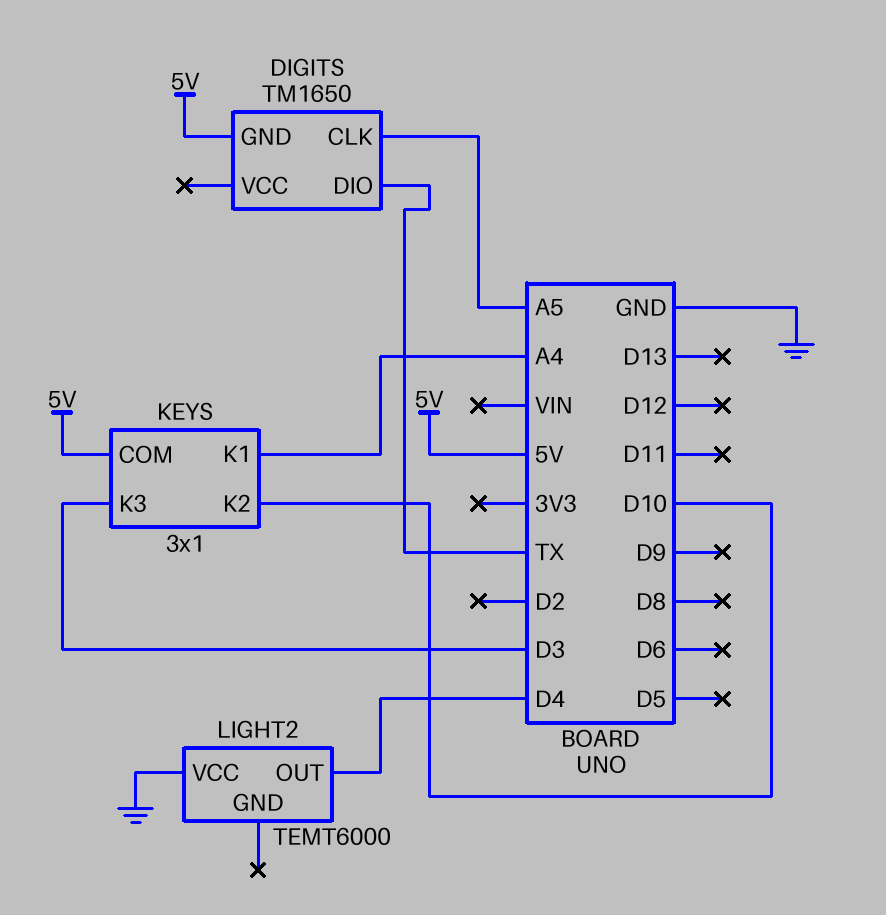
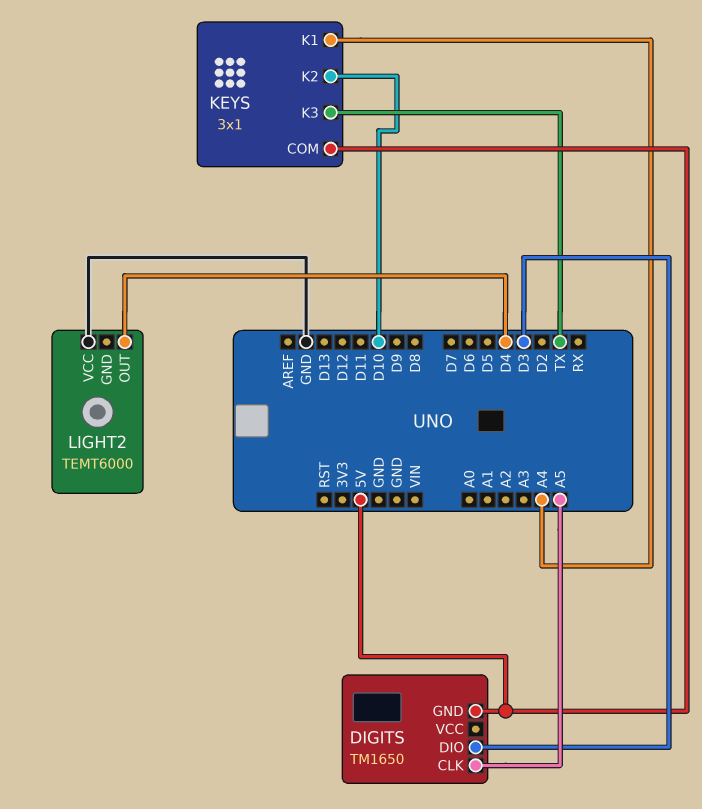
DIGITS pin DIO: TX -> D3
KEYS pin K3: D3 -> TX

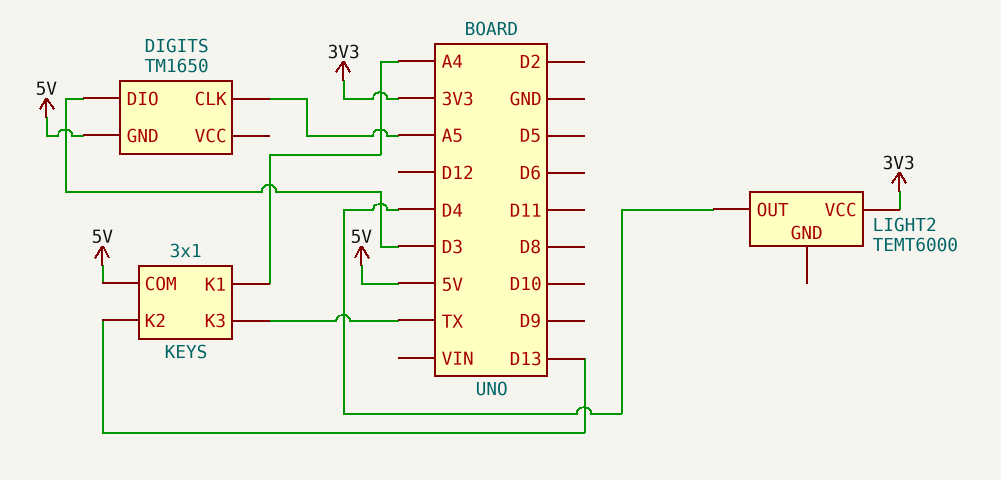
KEYS pin K2: D10 -> D13
LIGHT2 pin VCC: GND -> 3V3

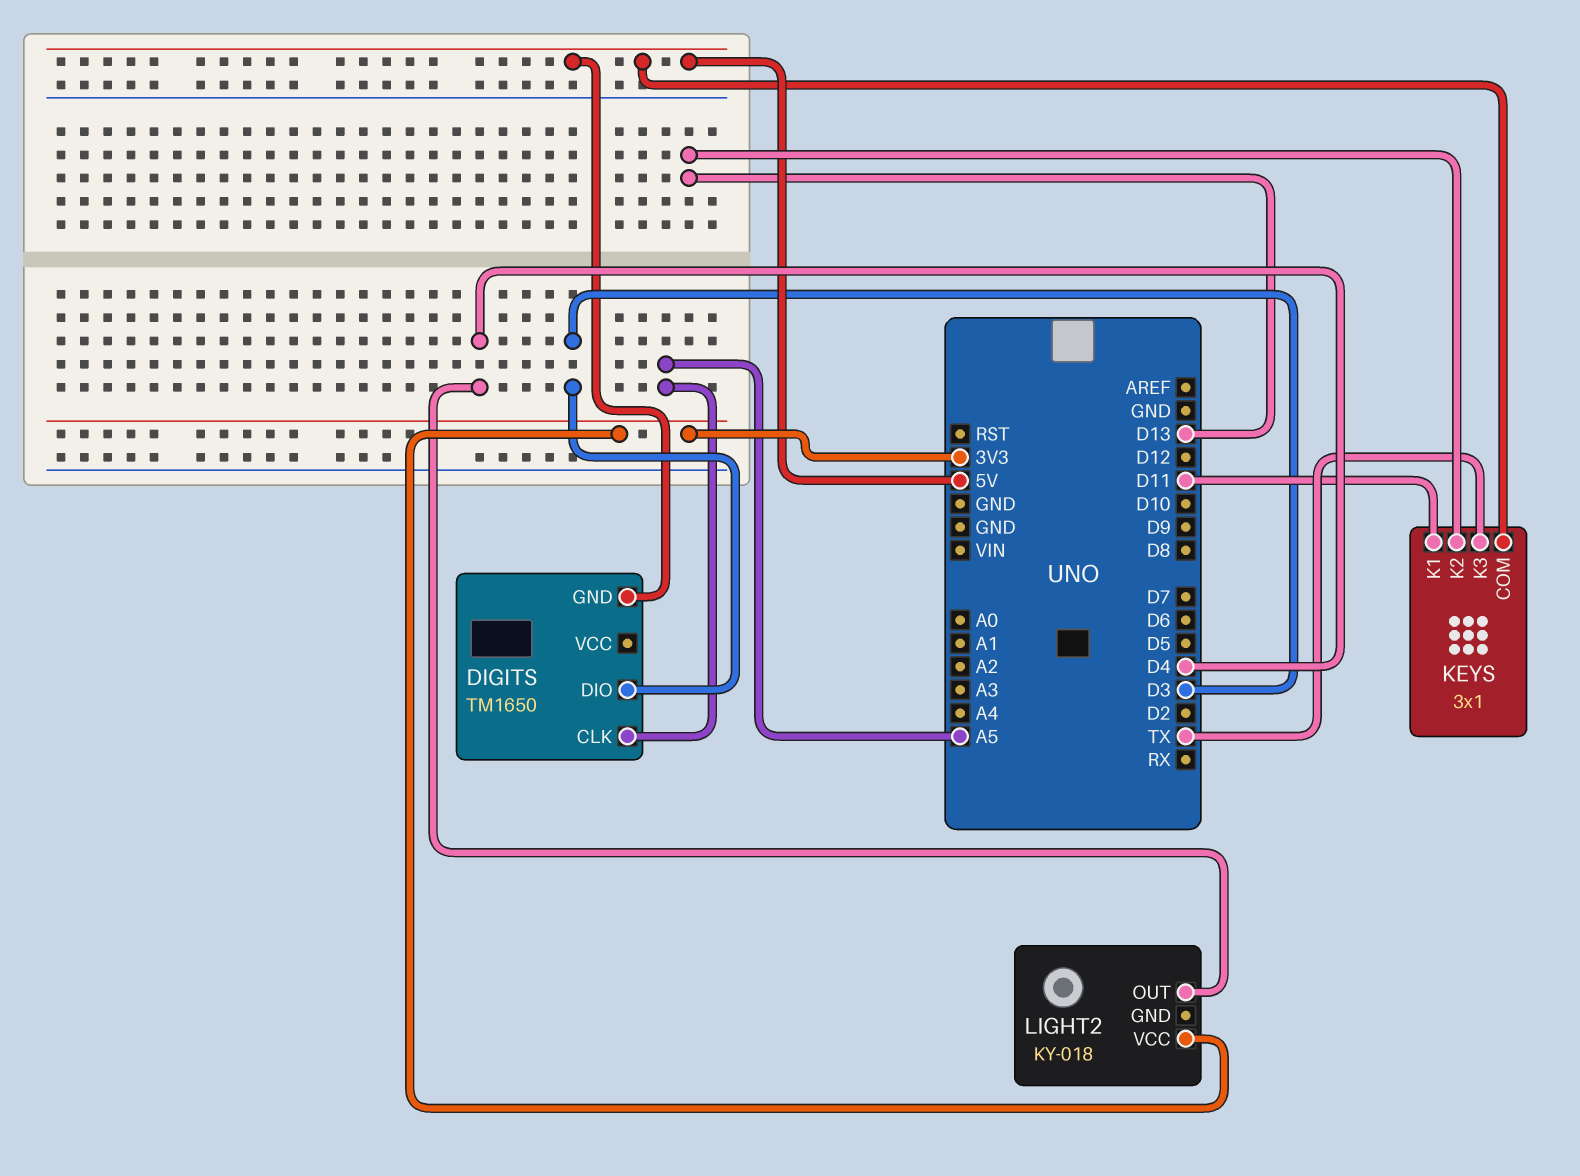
KEYS pin K1: A4 -> D11
LIGHT2: TEMT6000 -> KY-018

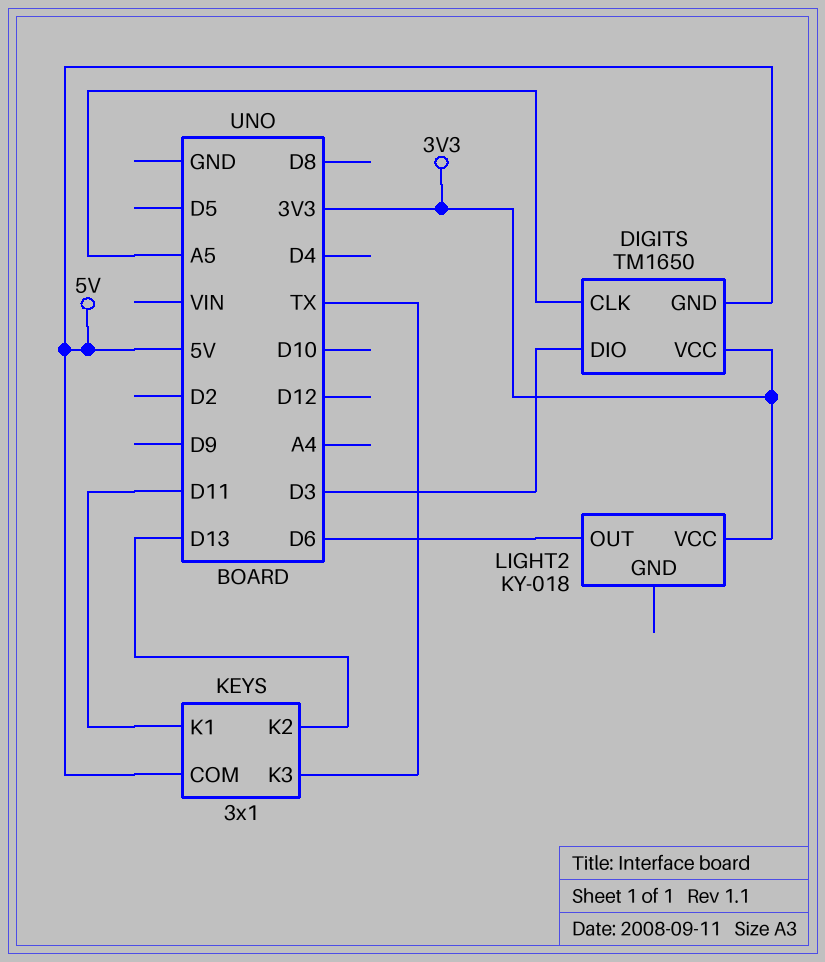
DIGITS pin VCC: none -> 3V3
LIGHT2 pin OUT: D4 -> D6

